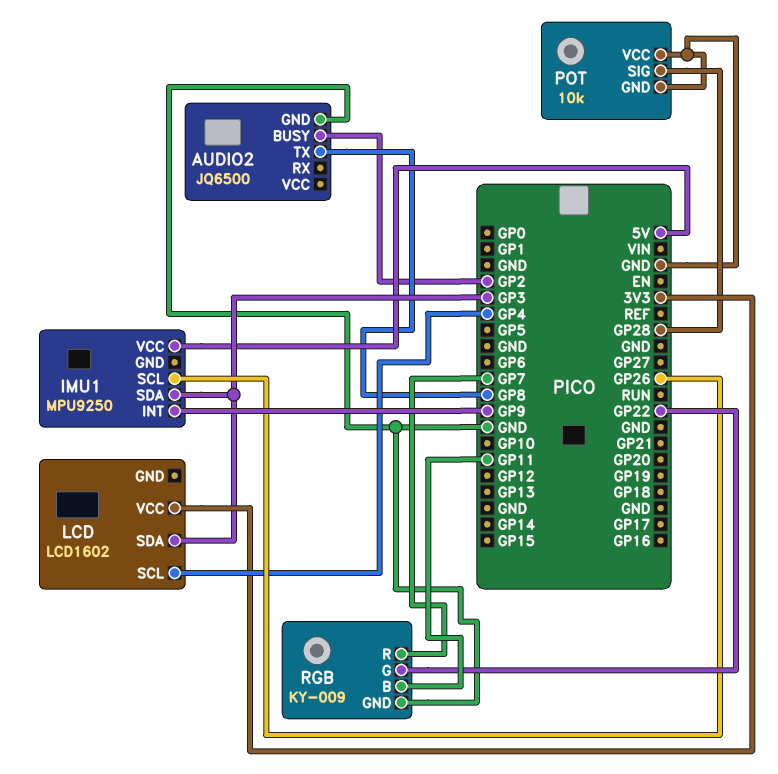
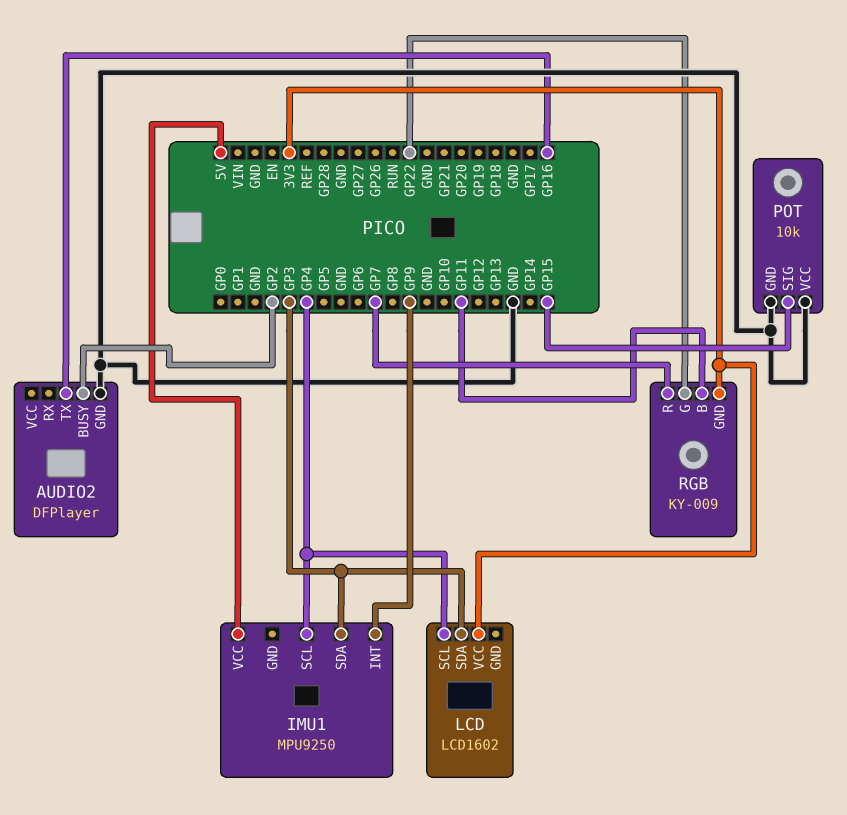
AUDIO2: JQ6500 -> DFPlayer
AUDIO2 pin TX: GP8 -> GP16
IMU1 pin SCL: GP26 -> GP4
POT pin SIG: GP28 -> GP15
RGB pin GND: GND -> 3V3

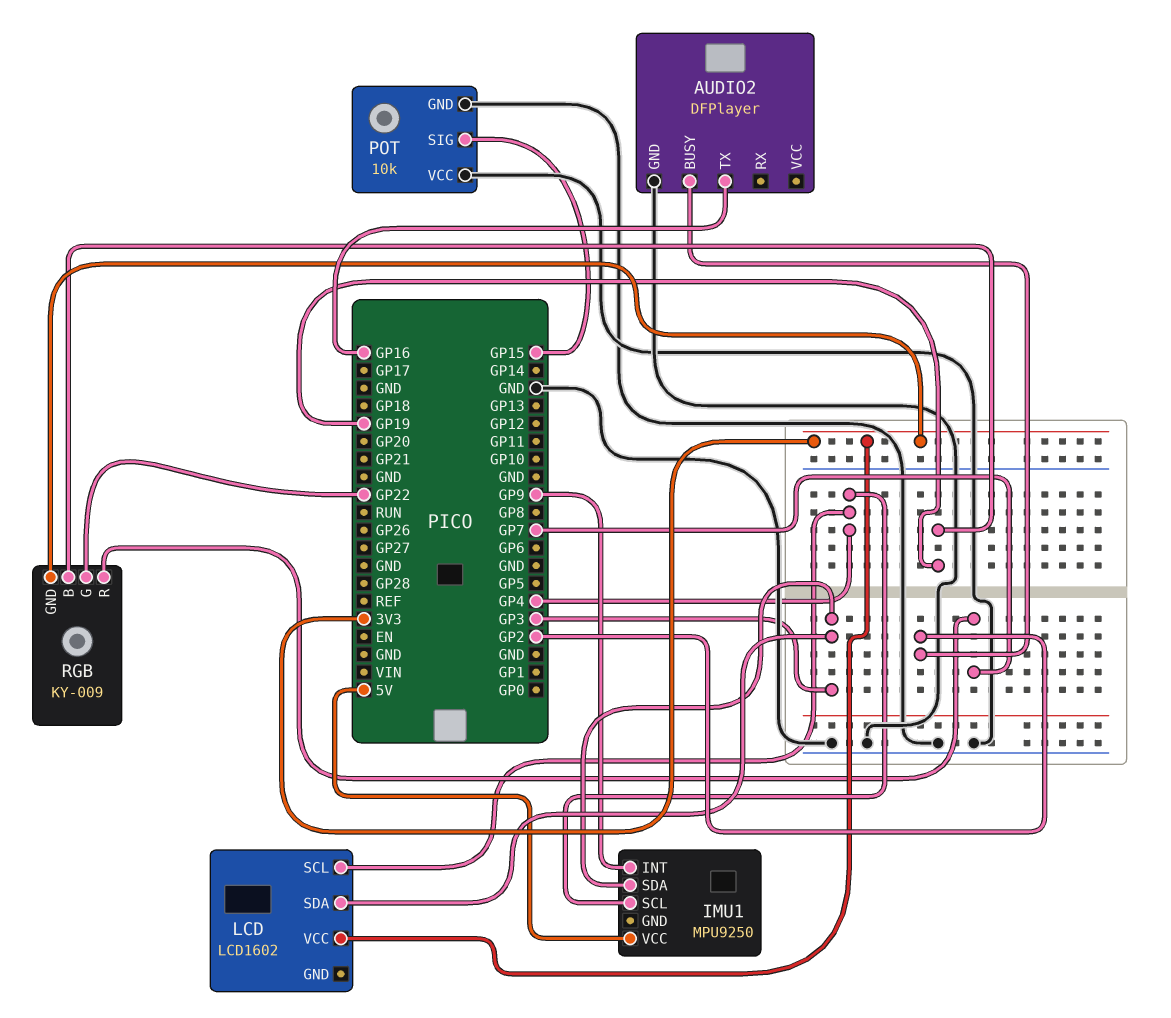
RGB pin B: GP11 -> GP19

